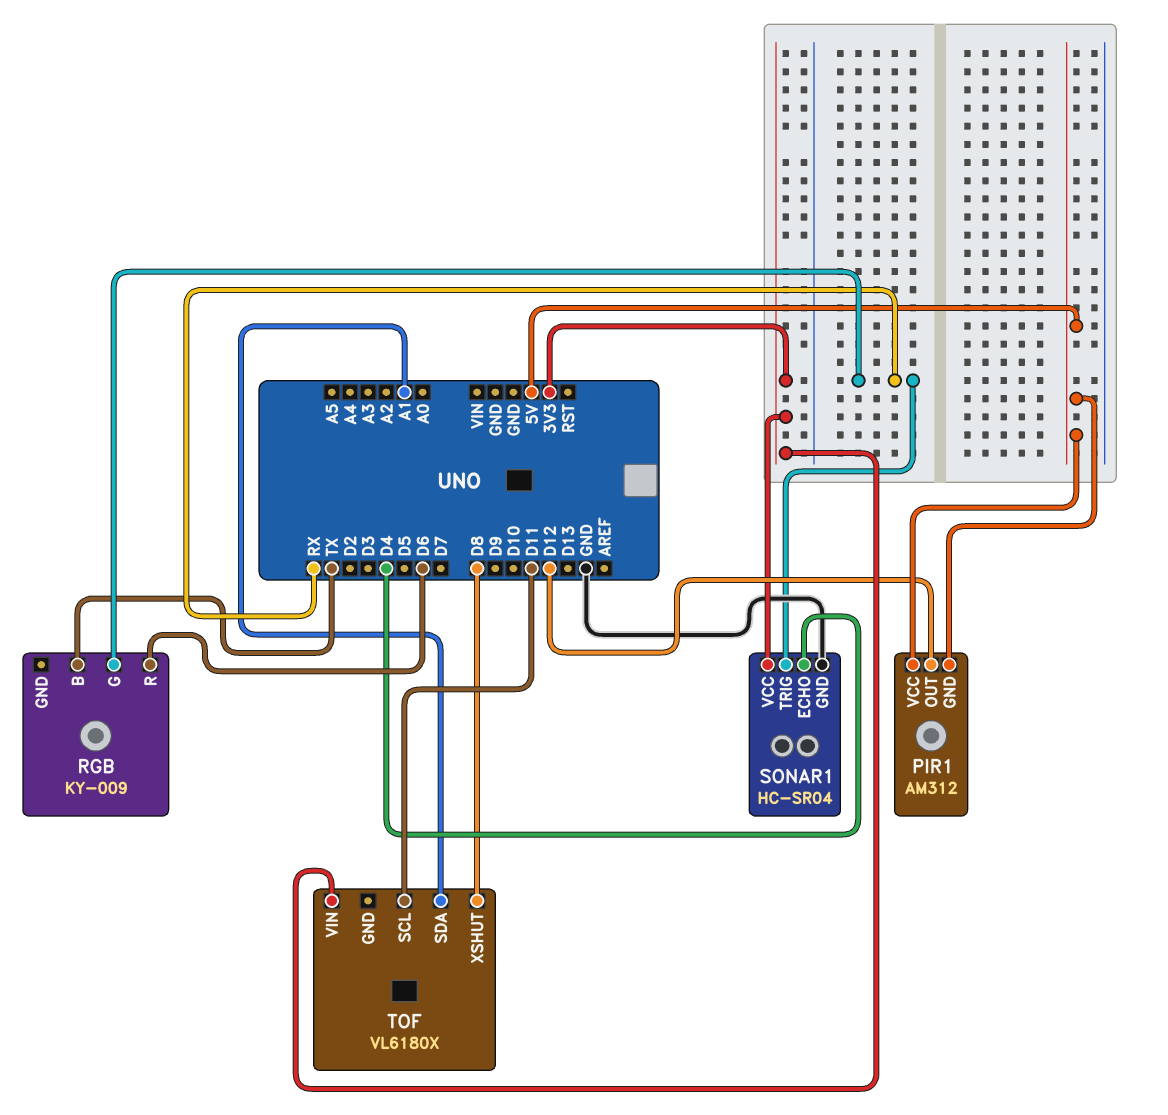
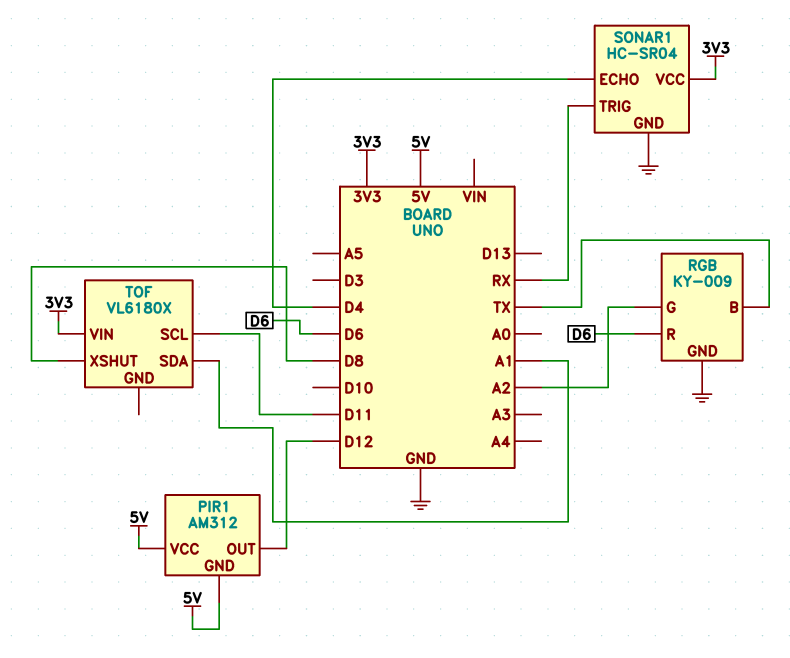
RGB pin G: RX -> A2
RGB pin GND: none -> GND

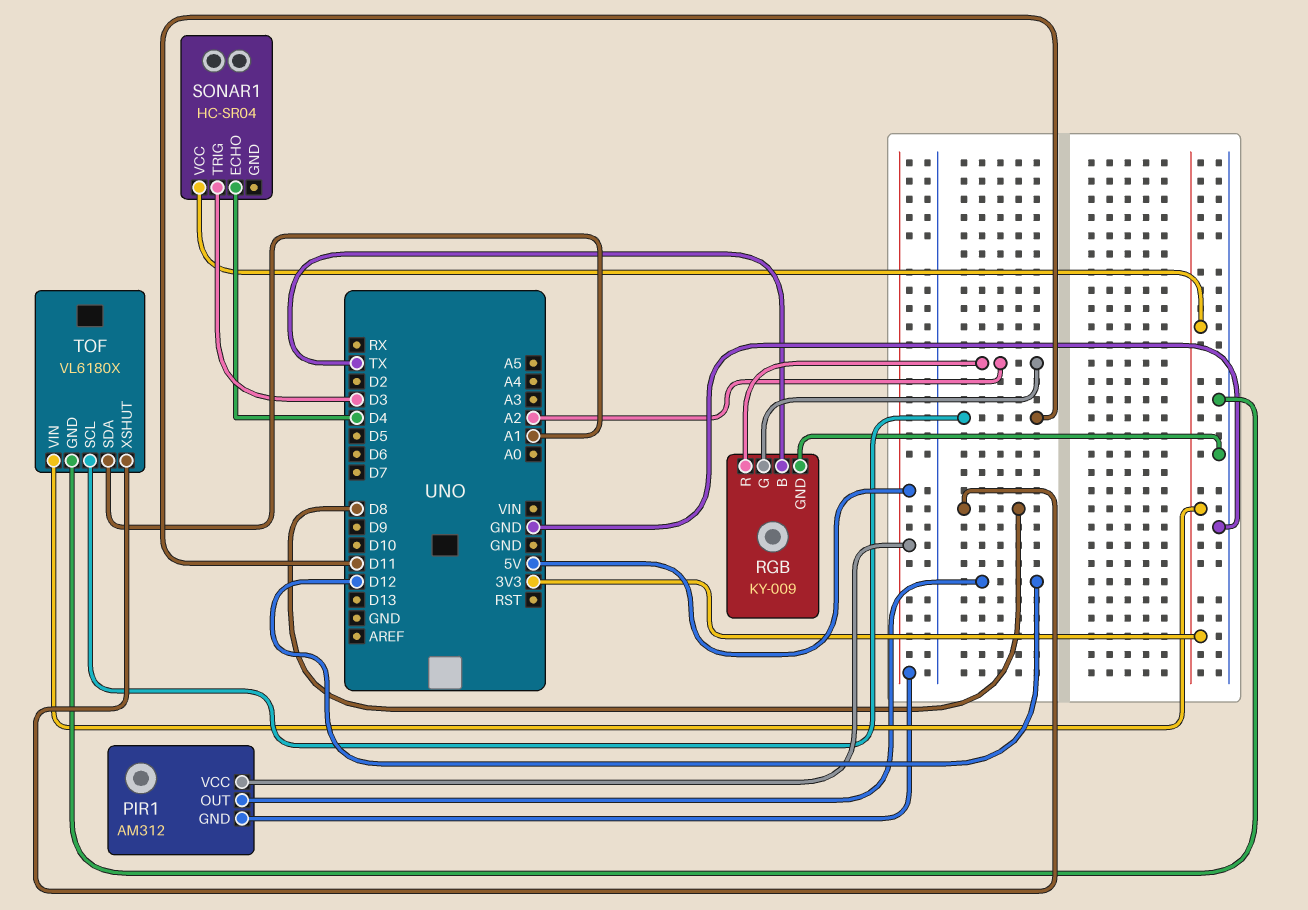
RGB pin R: D6 -> A2
SONAR1 pin GND: GND -> none
SONAR1 pin TRIG: RX -> D3
TOF pin GND: none -> GND

